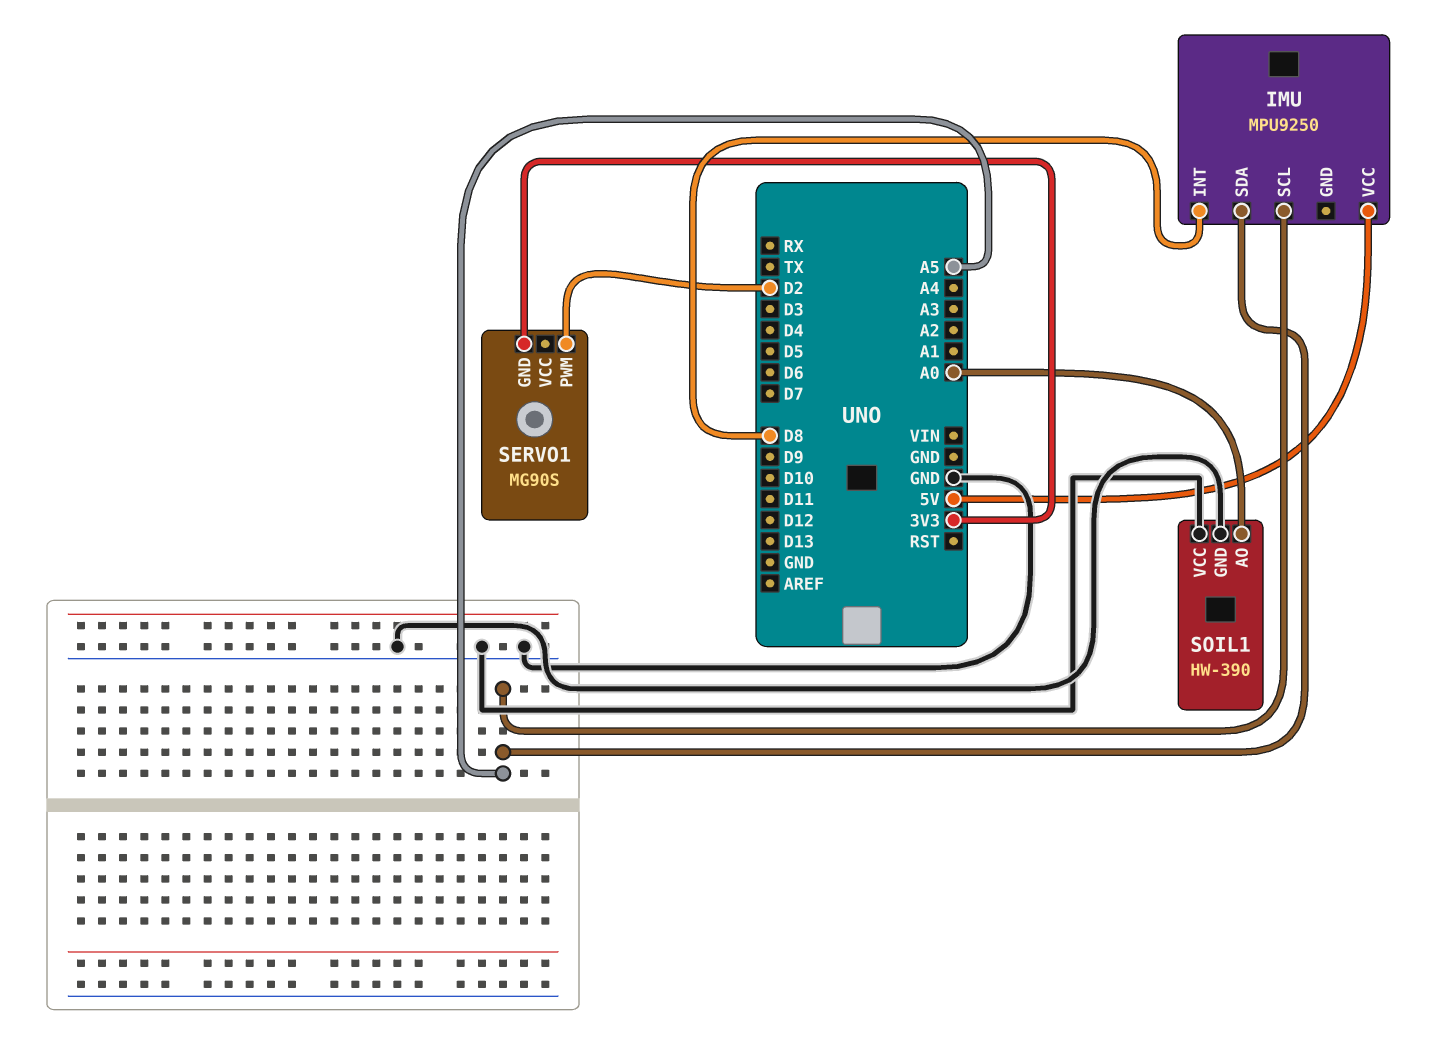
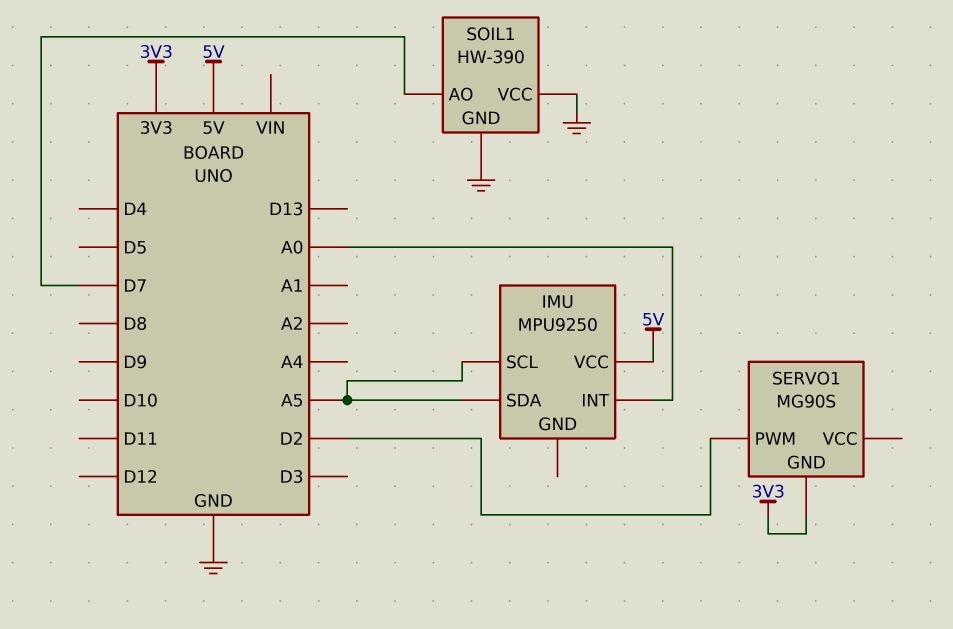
IMU pin INT: D8 -> A0
SOIL1 pin AO: A0 -> D7

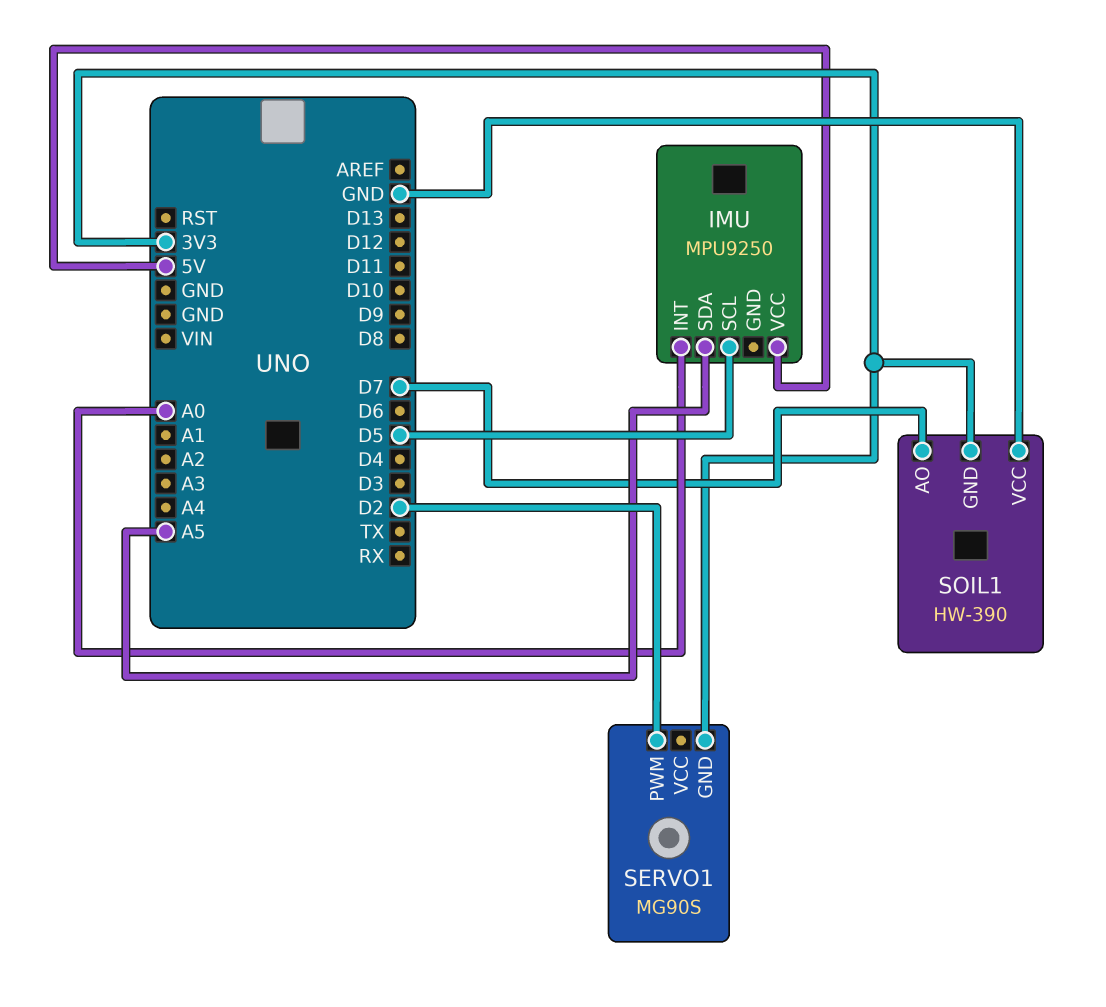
IMU pin SCL: A5 -> D5
SOIL1 pin GND: GND -> 3V3

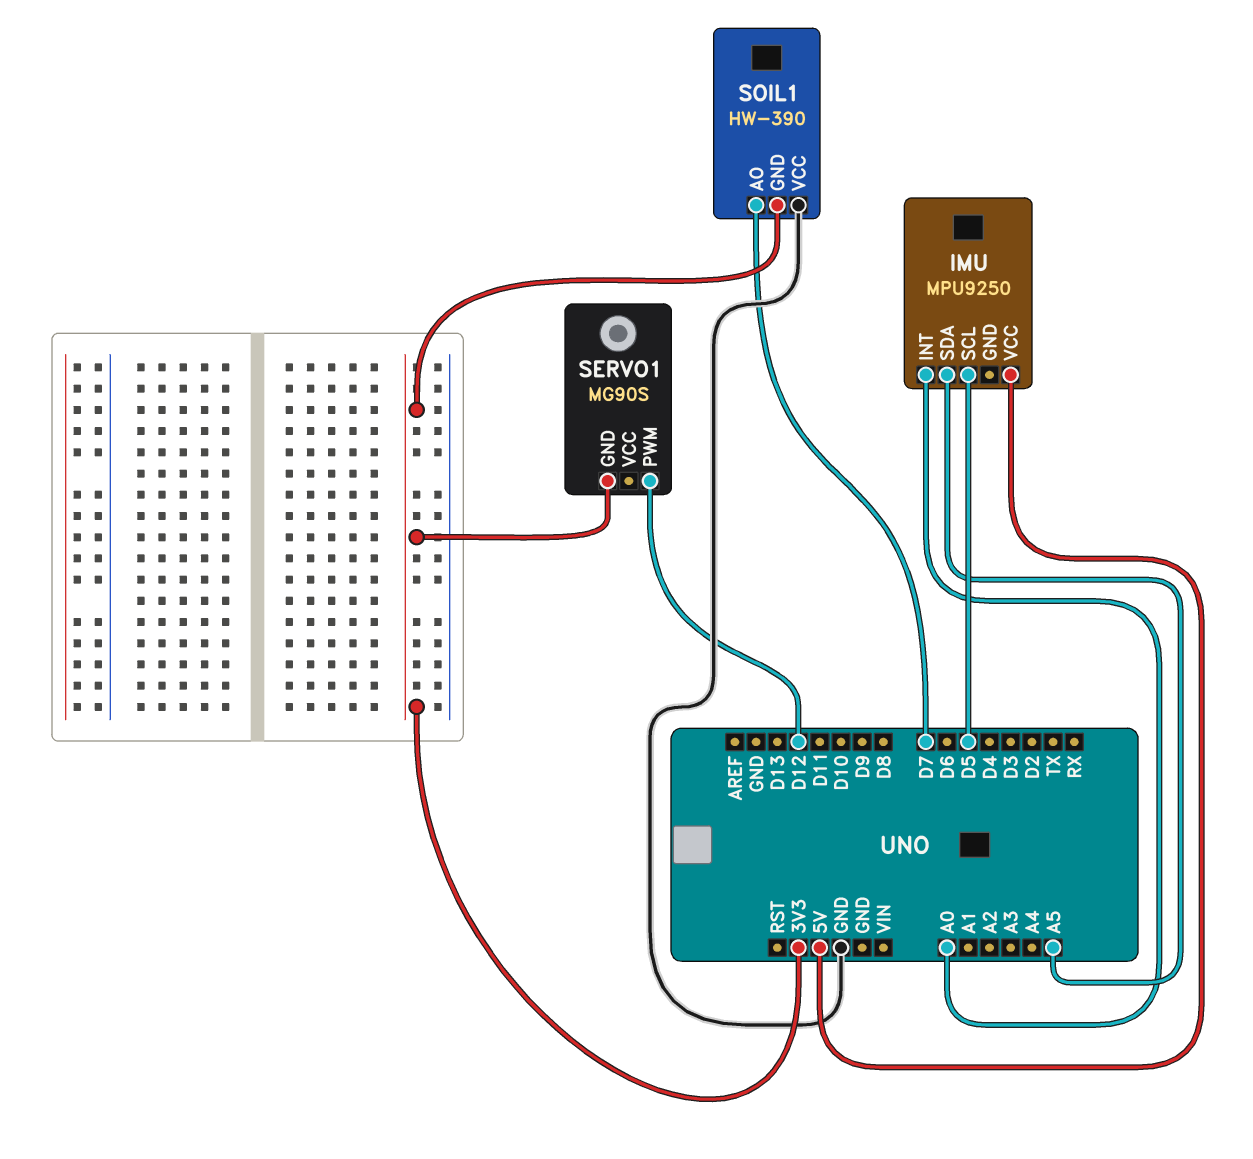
SERVO1 pin PWM: D2 -> D12

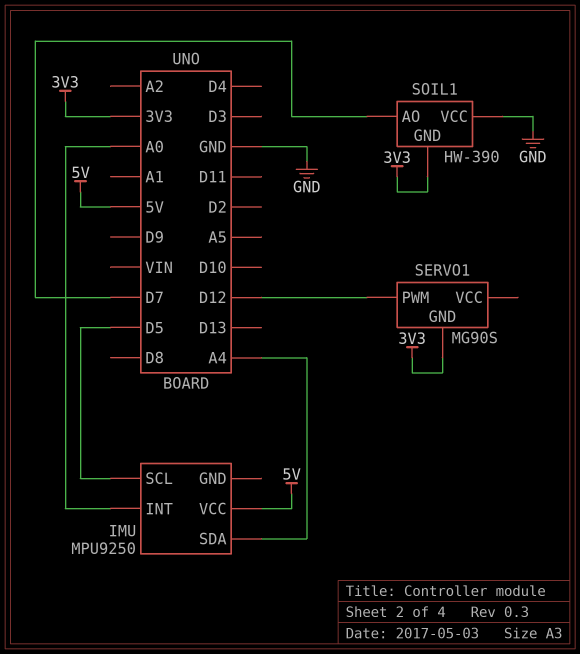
IMU pin SDA: A5 -> A4

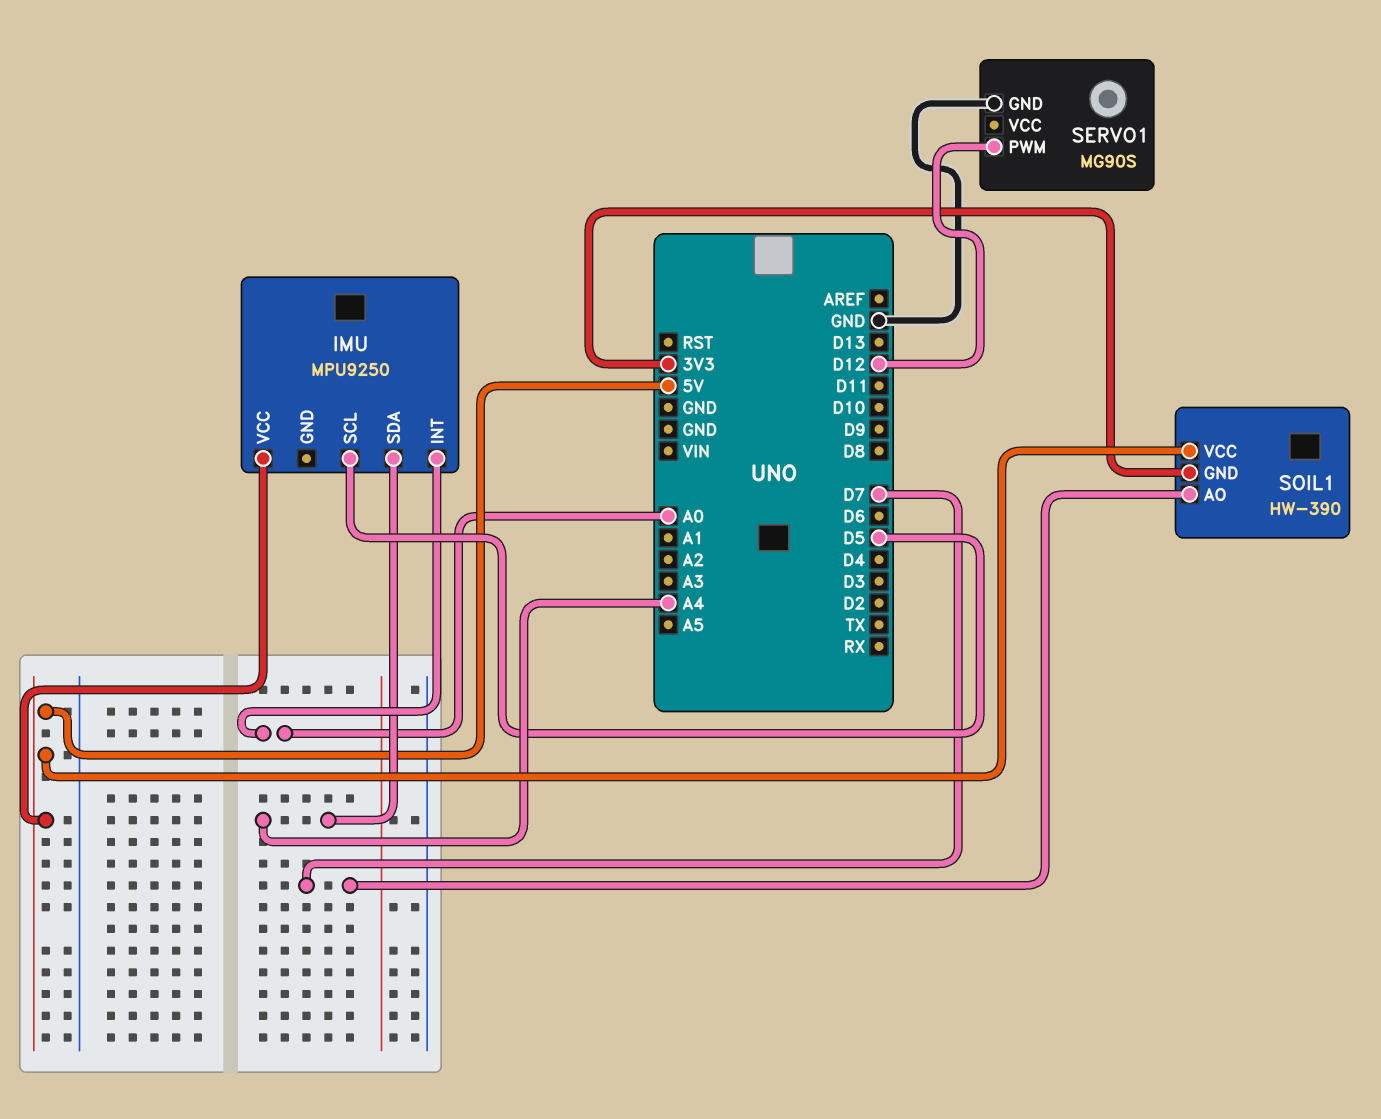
SERVO1 pin GND: 3V3 -> GND
SOIL1 pin VCC: GND -> 5V

